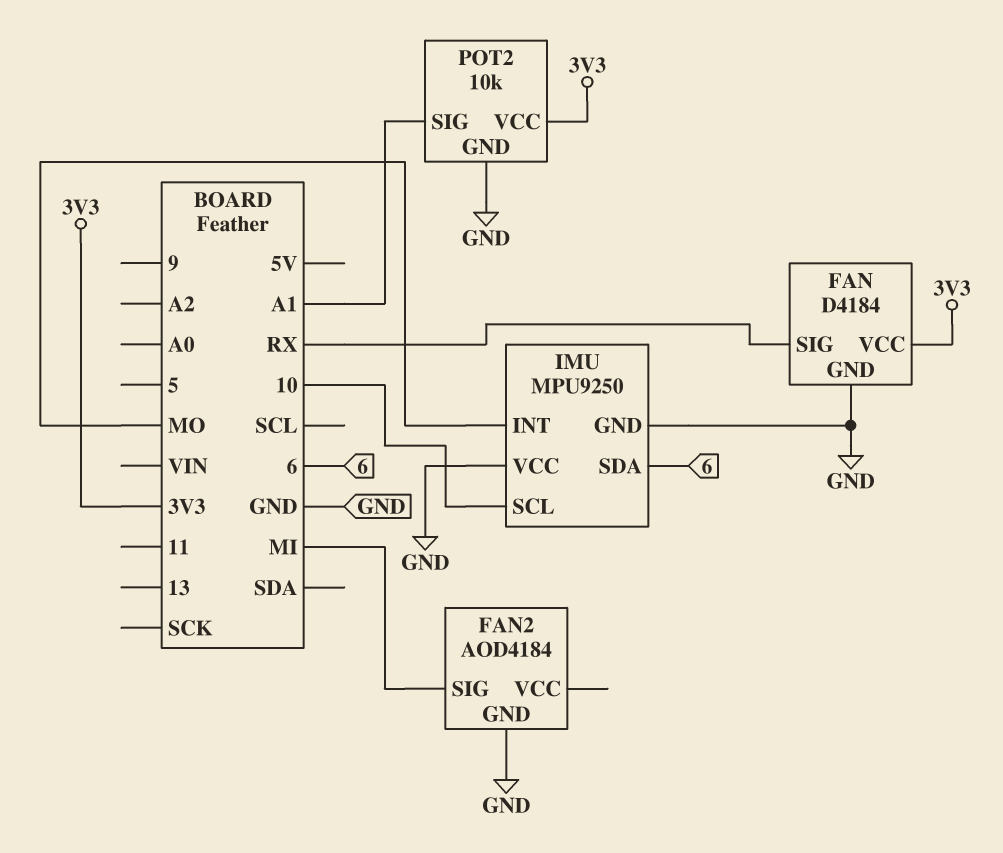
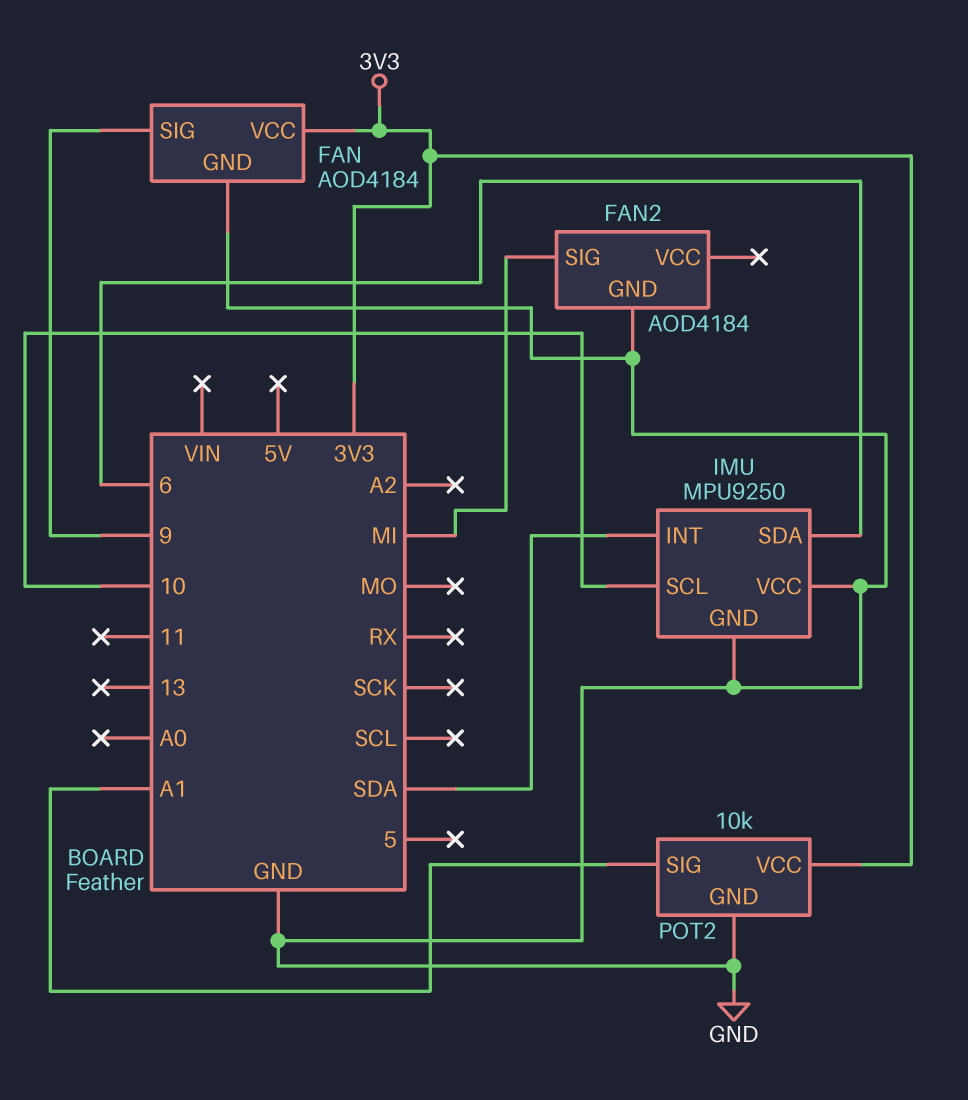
FAN: D4184 -> AOD4184
FAN pin SIG: RX -> 9
IMU pin INT: MO -> SDA

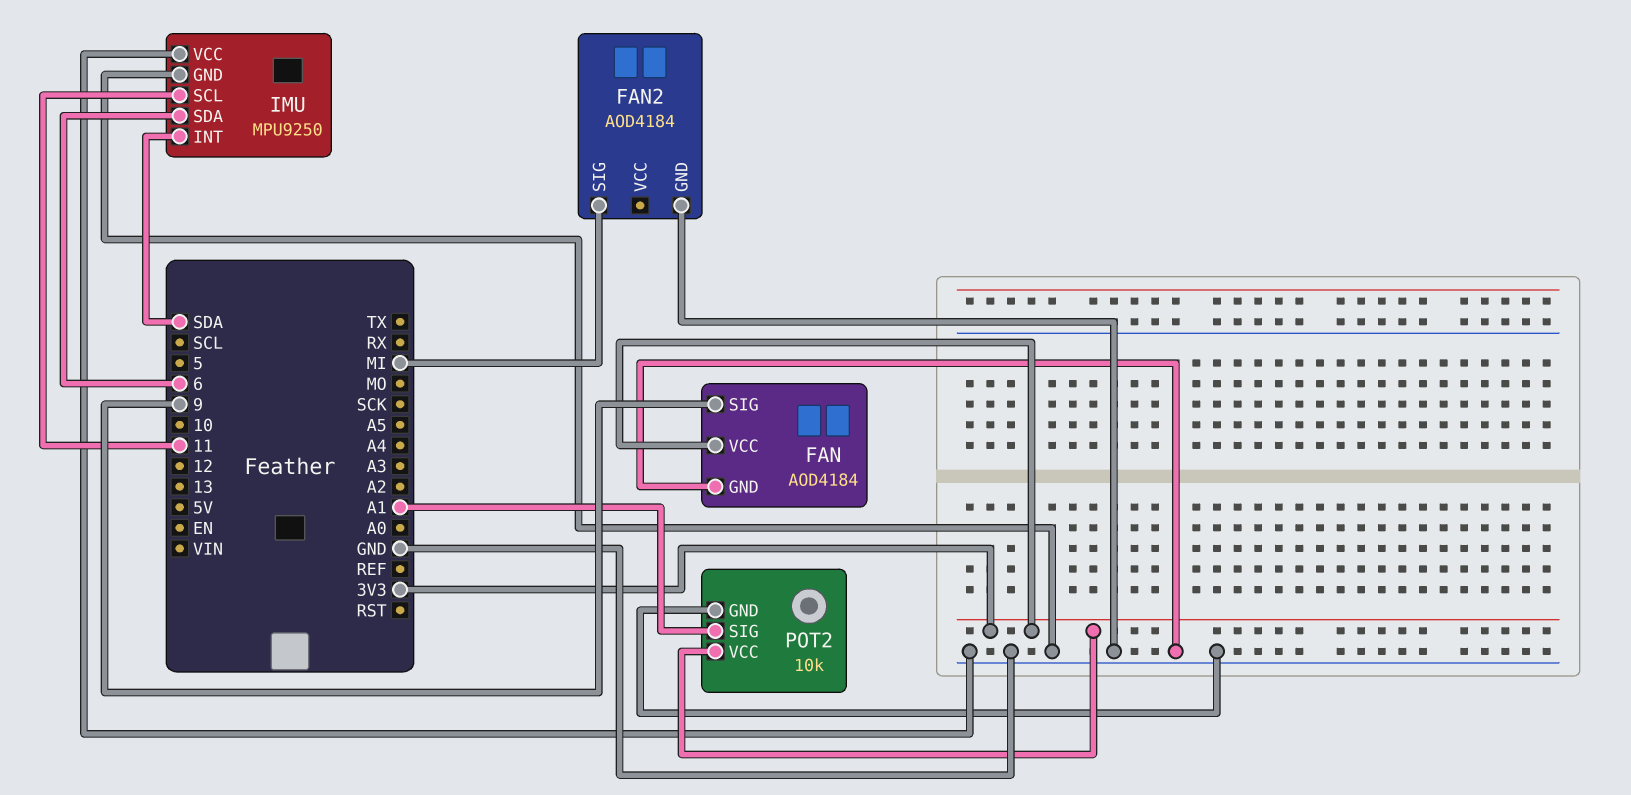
IMU pin SCL: 10 -> 11

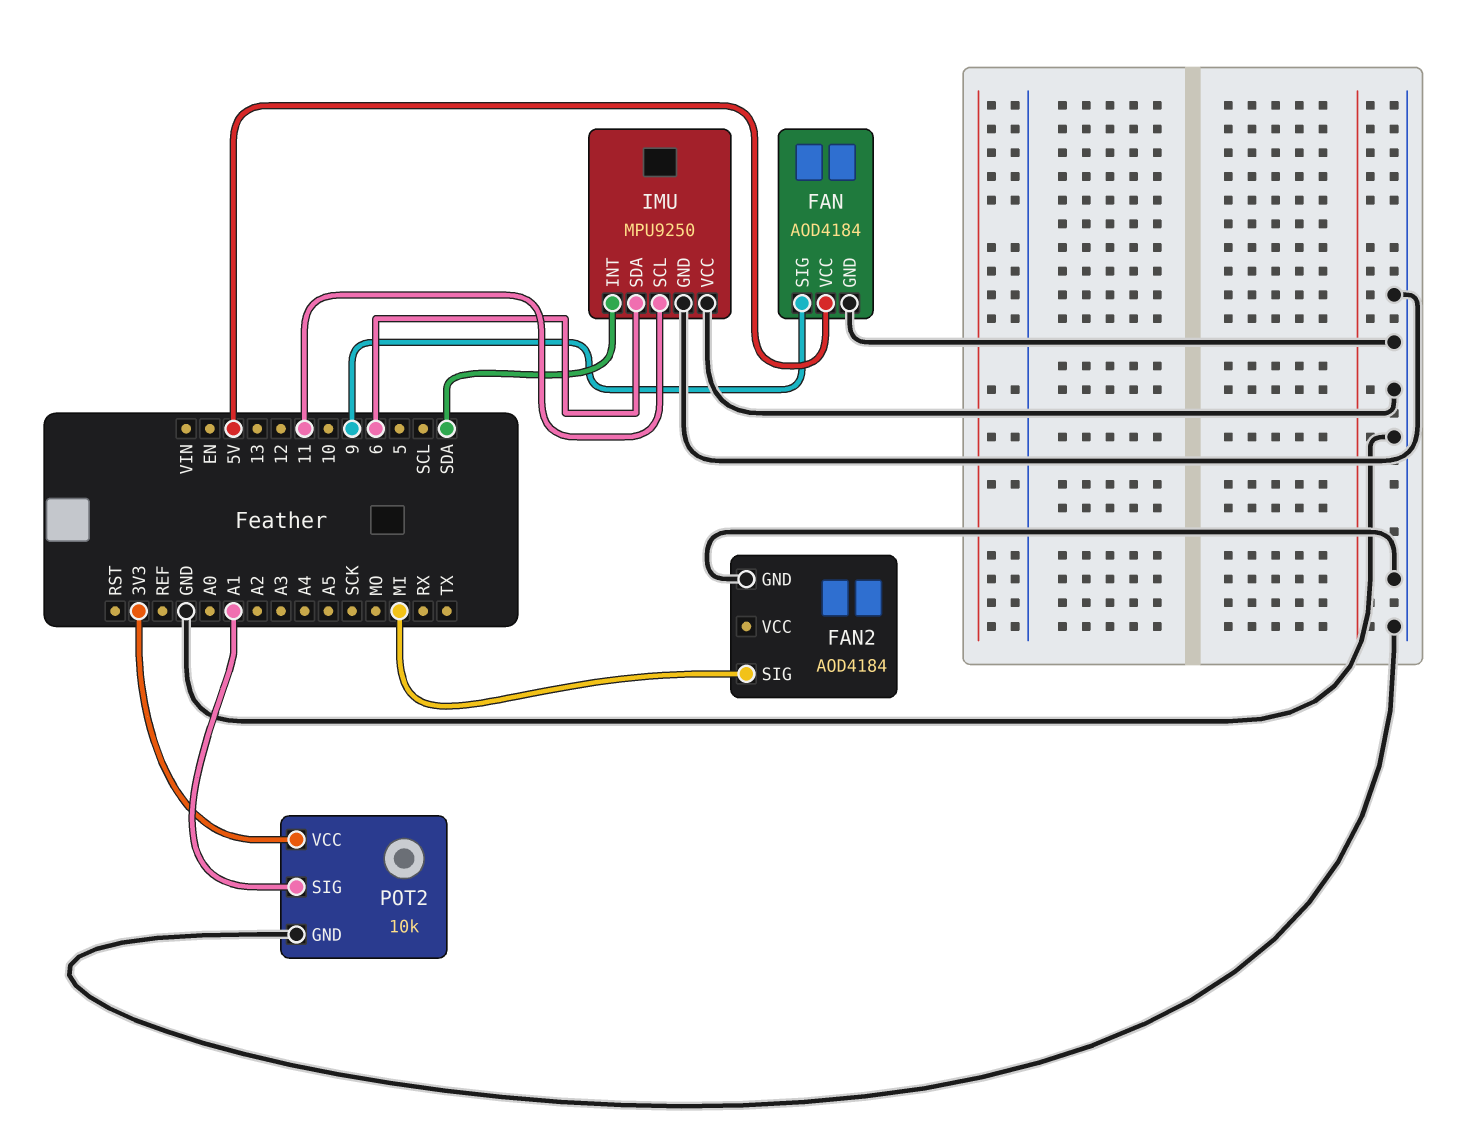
FAN pin VCC: 3V3 -> 5V

